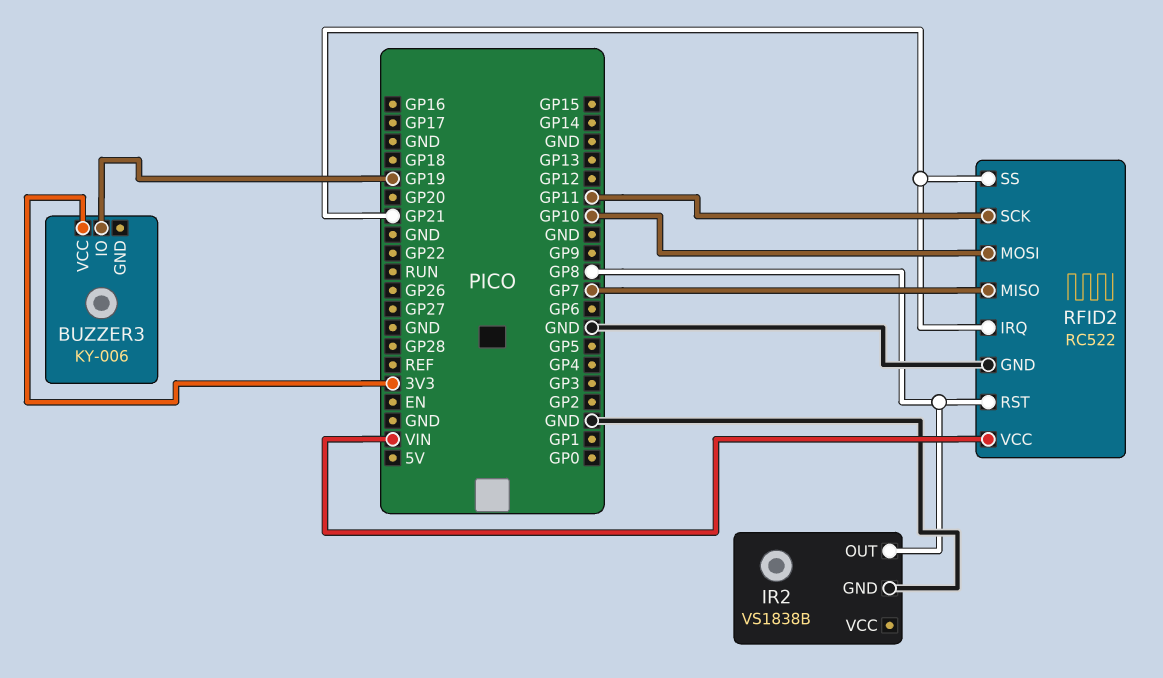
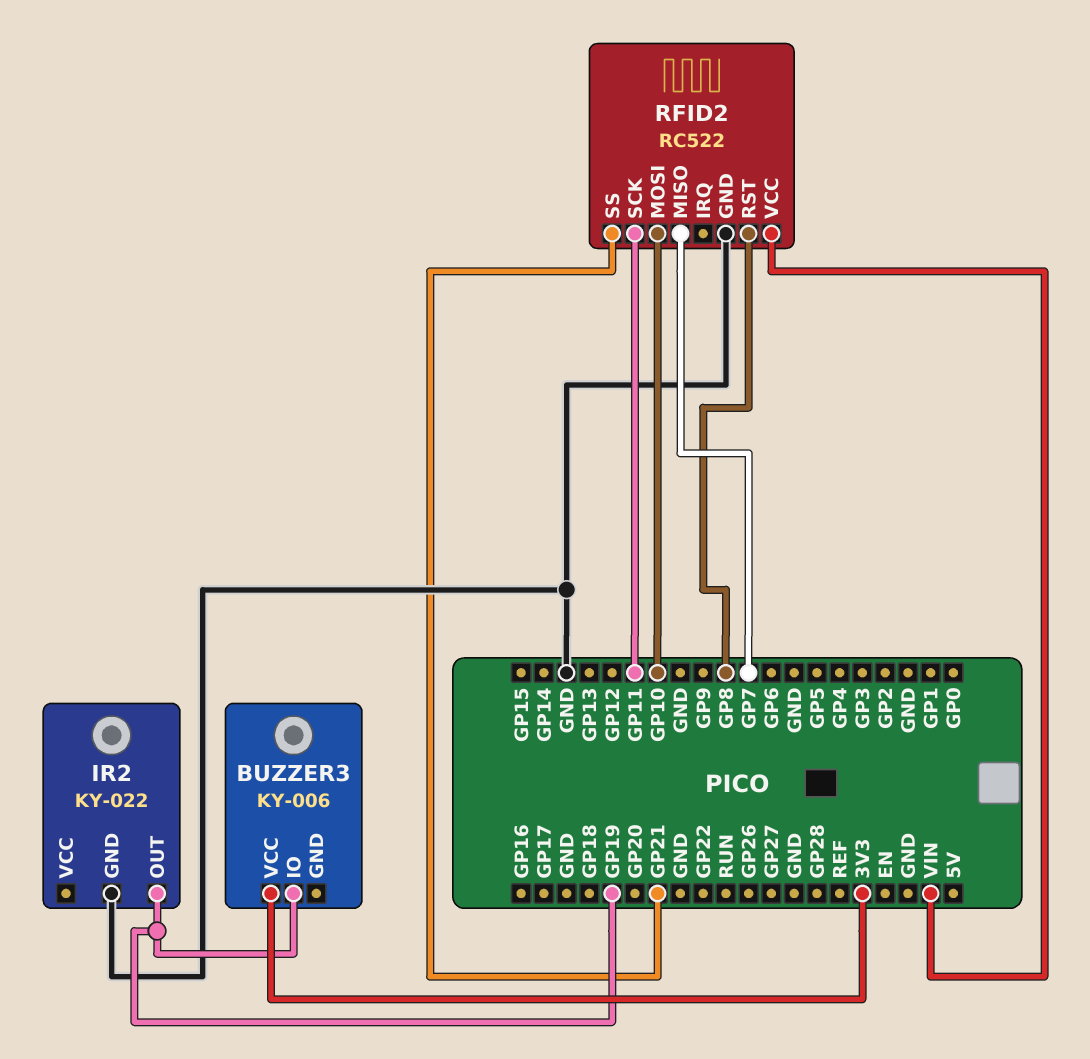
IR2: VS1838B -> KY-022
IR2 pin OUT: GP8 -> GP19
RFID2 pin IRQ: GP21 -> none

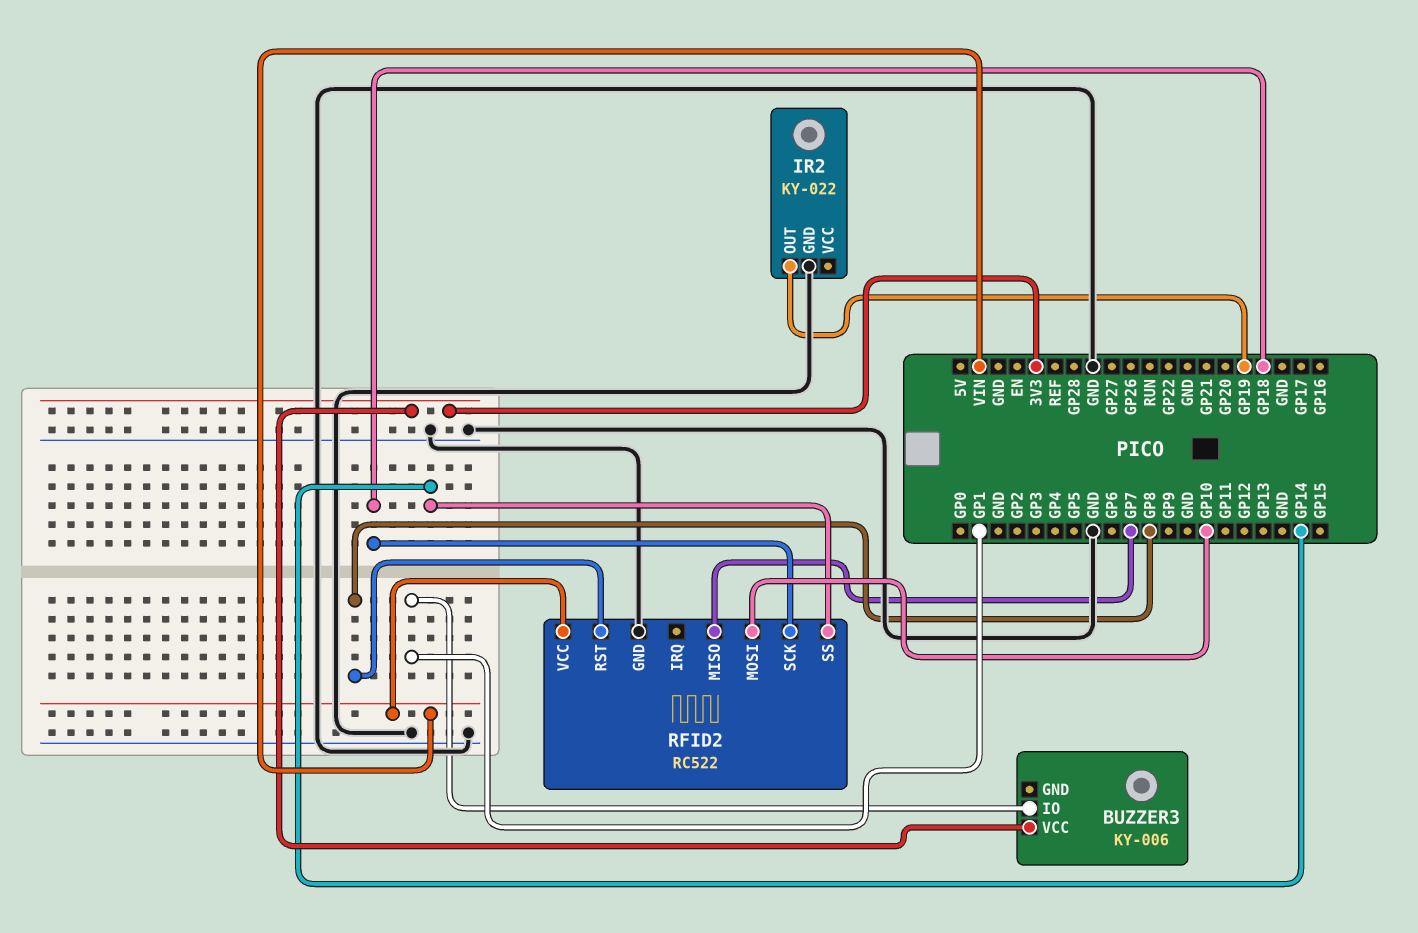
BUZZER3 pin IO: GP19 -> GP1
RFID2 pin SCK: GP11 -> GP18
RFID2 pin SS: GP21 -> GP14

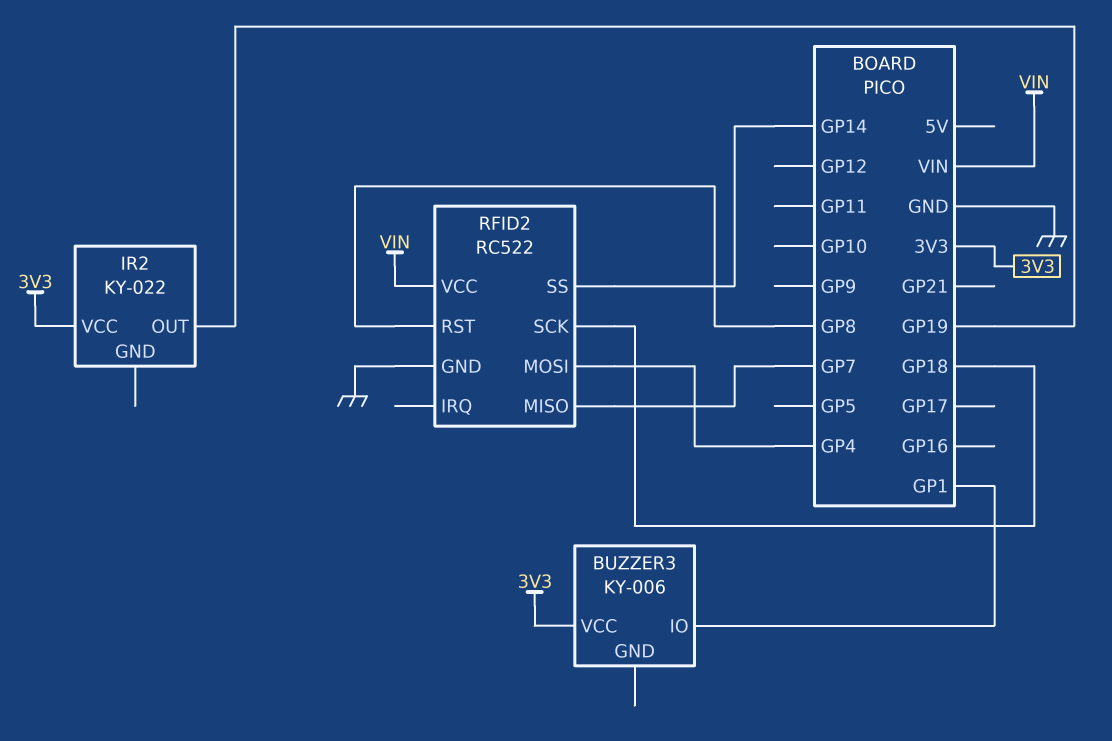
IR2 pin GND: GND -> none
IR2 pin VCC: none -> 3V3
RFID2 pin MOSI: GP10 -> GP4

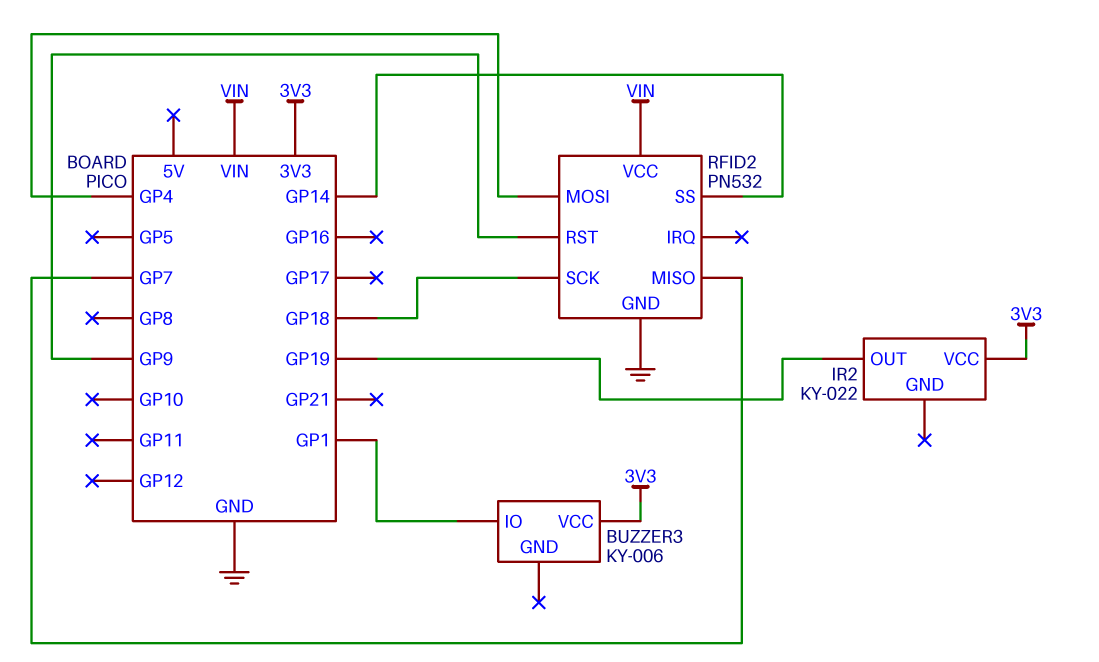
RFID2: RC522 -> PN532
RFID2 pin RST: GP8 -> GP9

